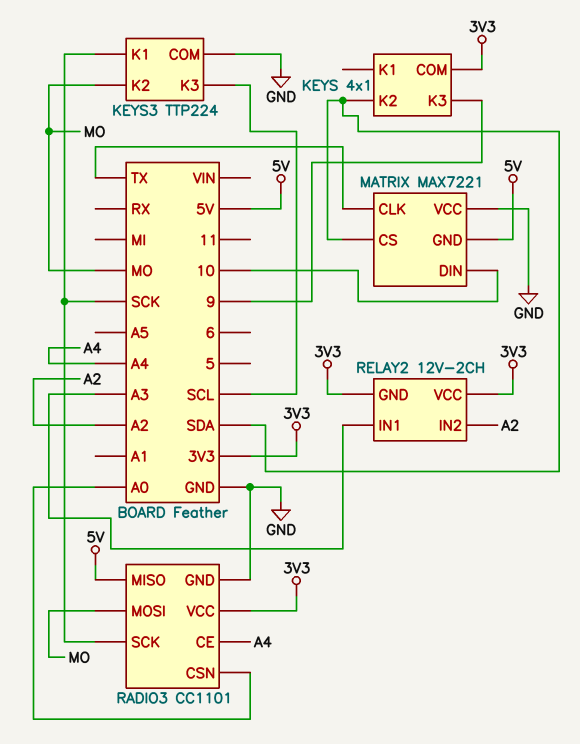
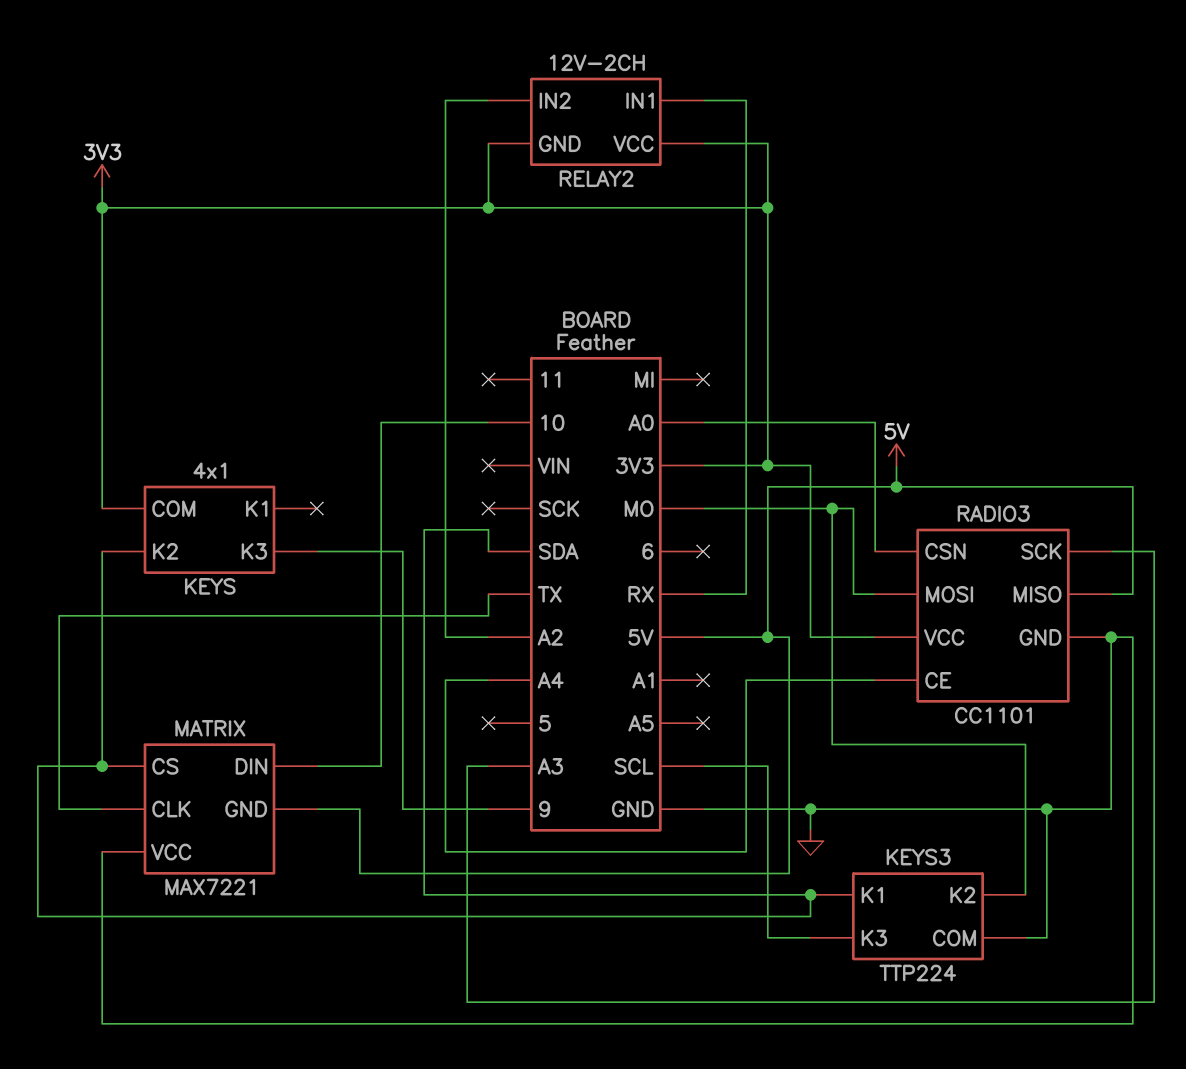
KEYS3 pin K1: SCK -> SDA
RADIO3 pin SCK: SCK -> A3
RELAY2 pin IN1: A3 -> RX

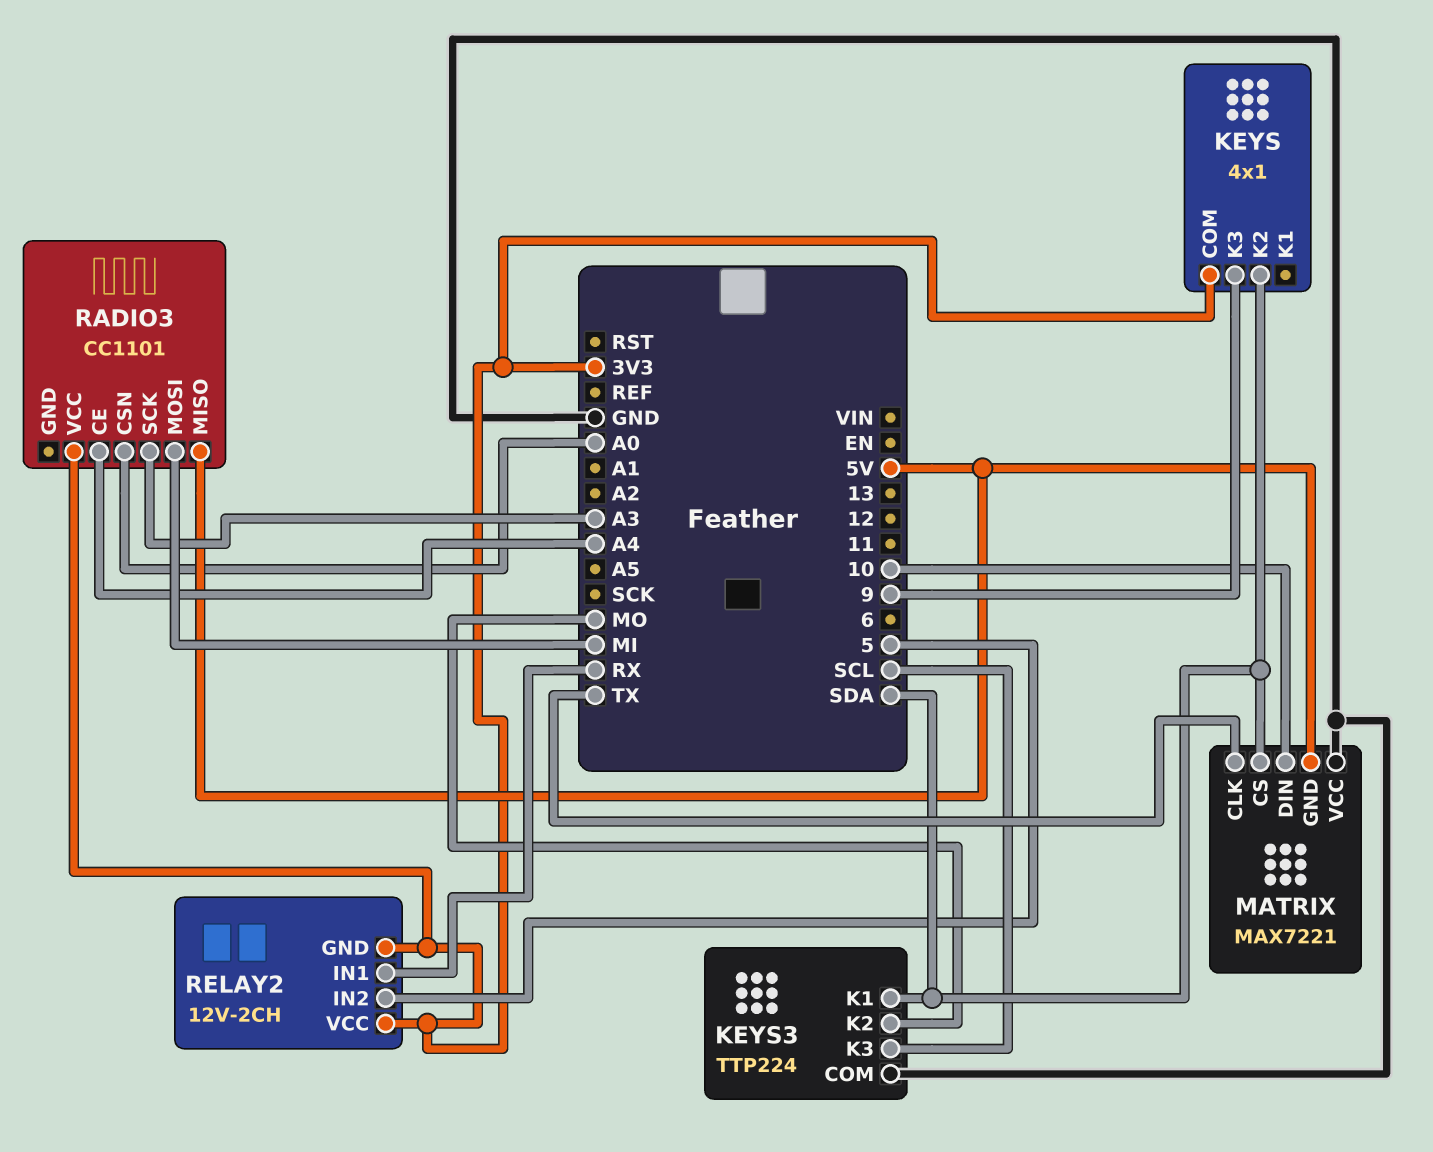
RADIO3 pin GND: GND -> none
RADIO3 pin MOSI: MO -> MI
RELAY2 pin IN2: A2 -> 5

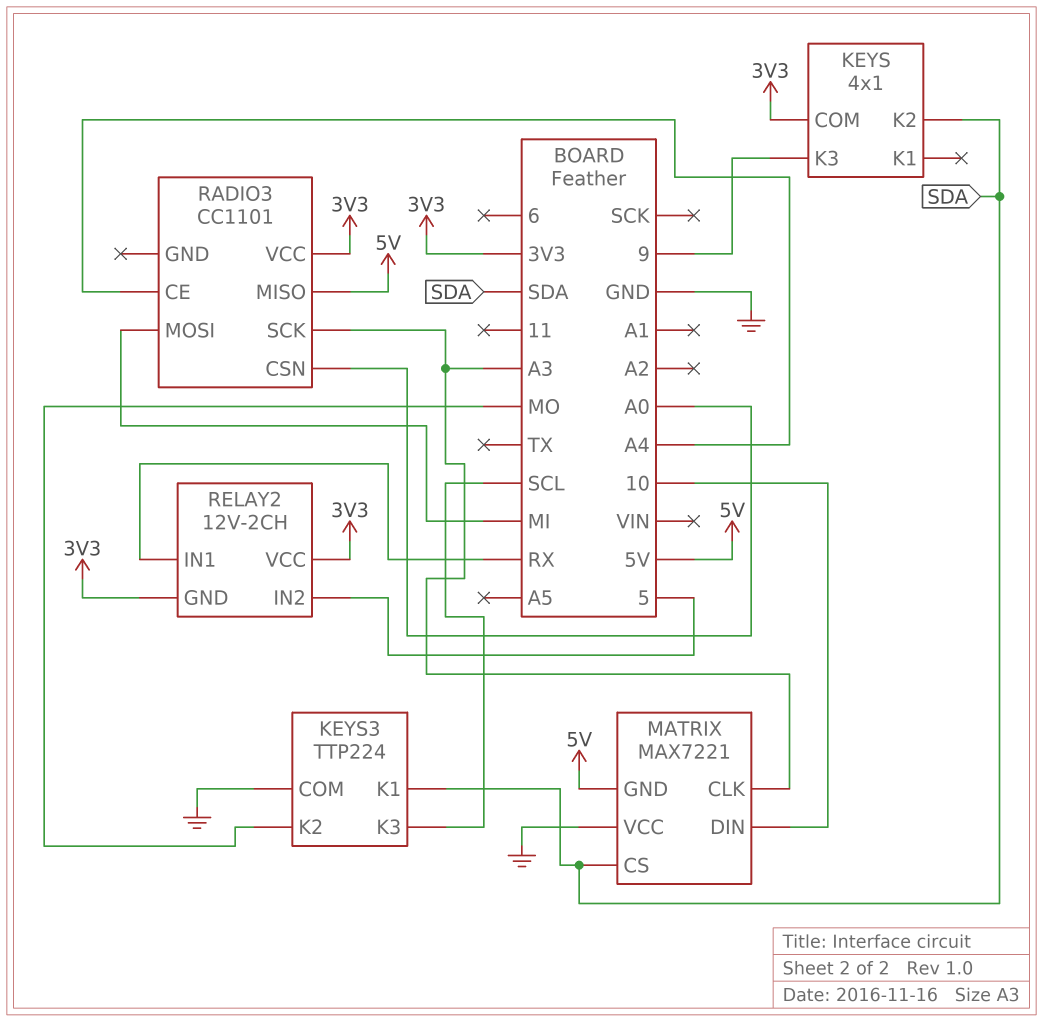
MATRIX pin CLK: TX -> A3

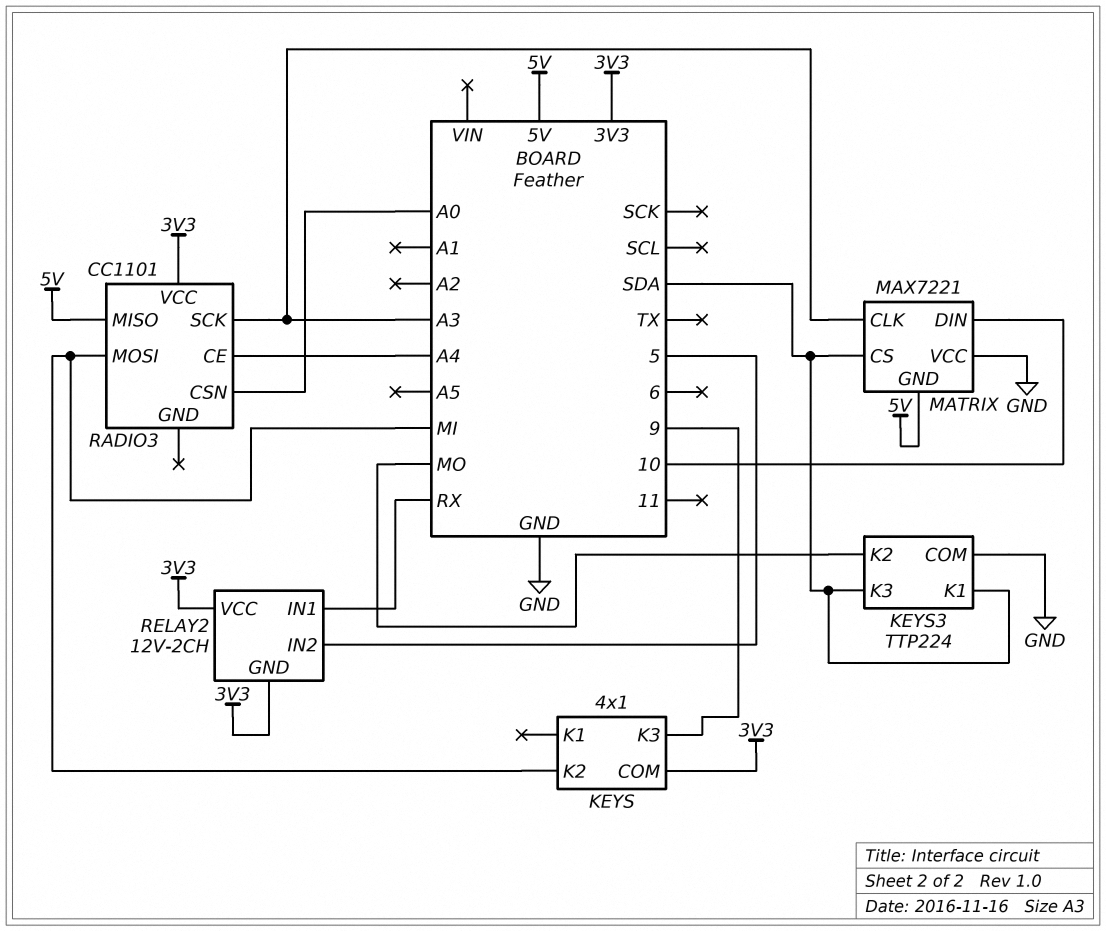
KEYS pin K2: SDA -> MI
KEYS3 pin K3: SCL -> SDA

